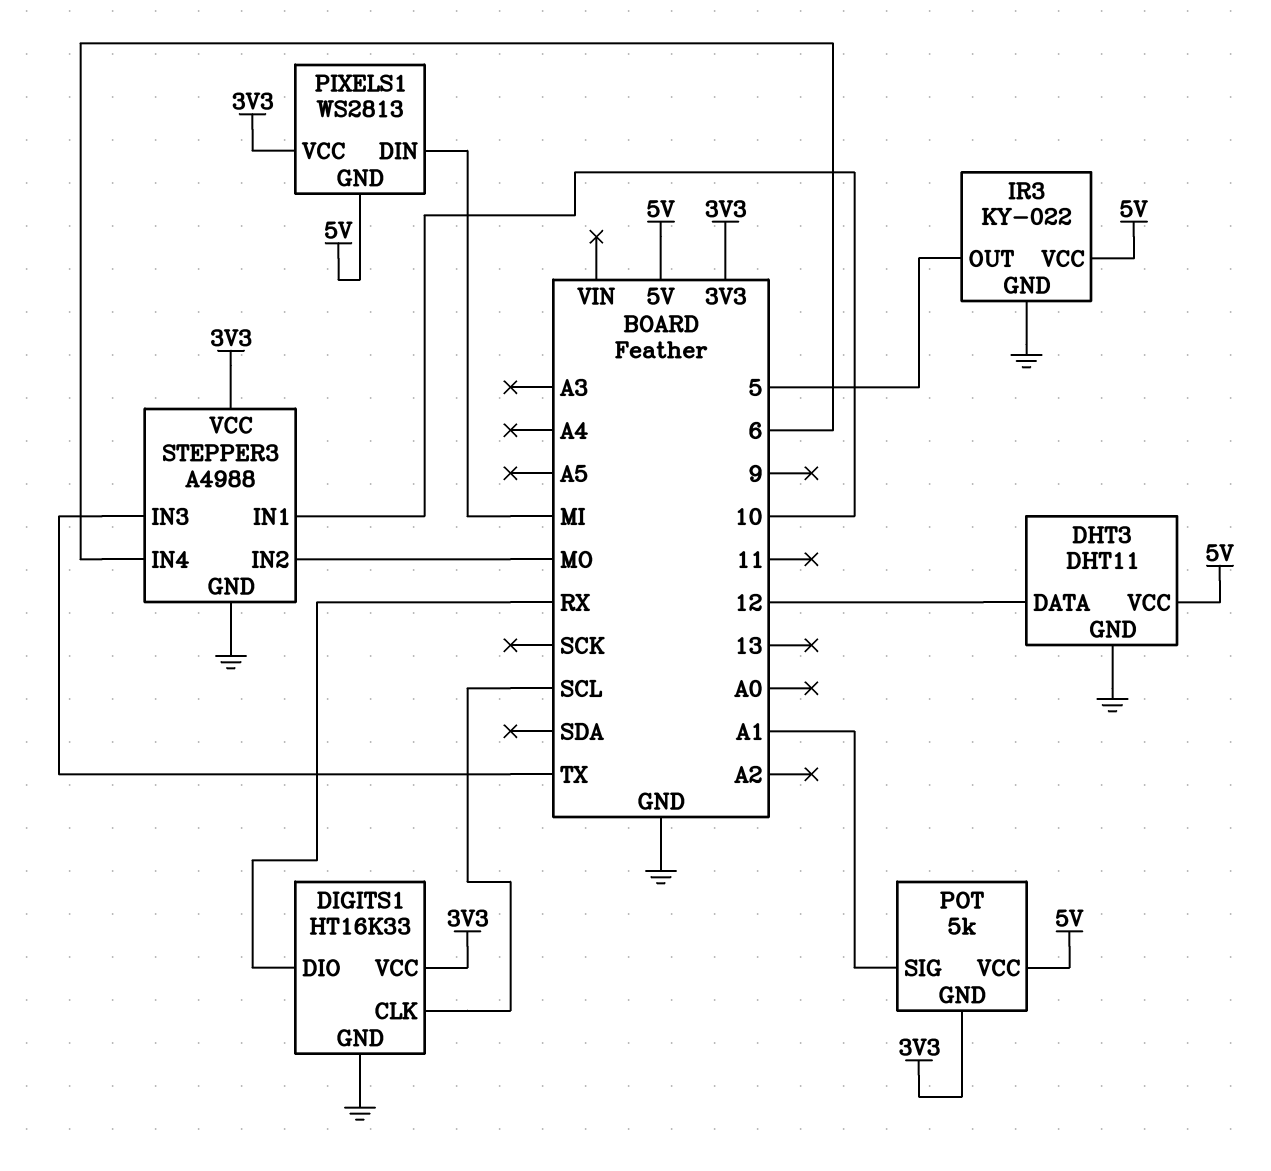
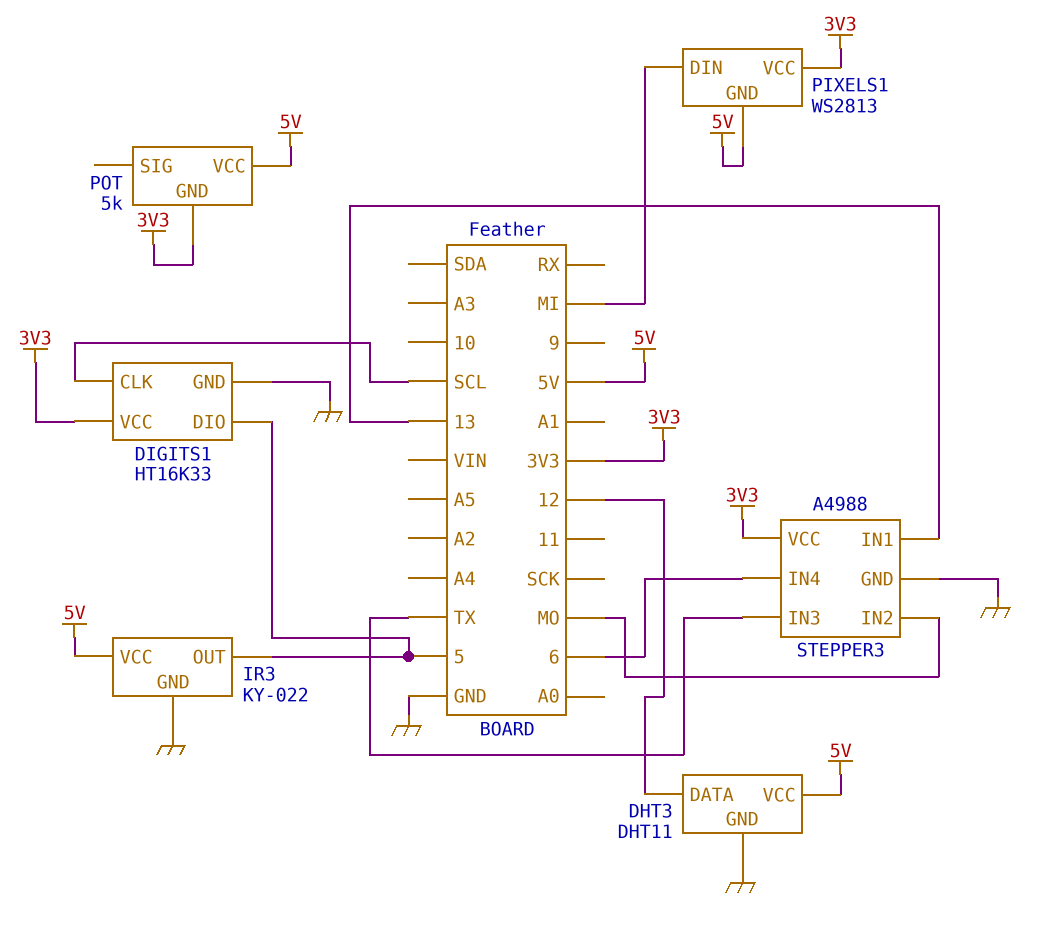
DIGITS1 pin DIO: RX -> 5
POT pin SIG: A1 -> none
STEPPER3 pin IN1: 10 -> 13

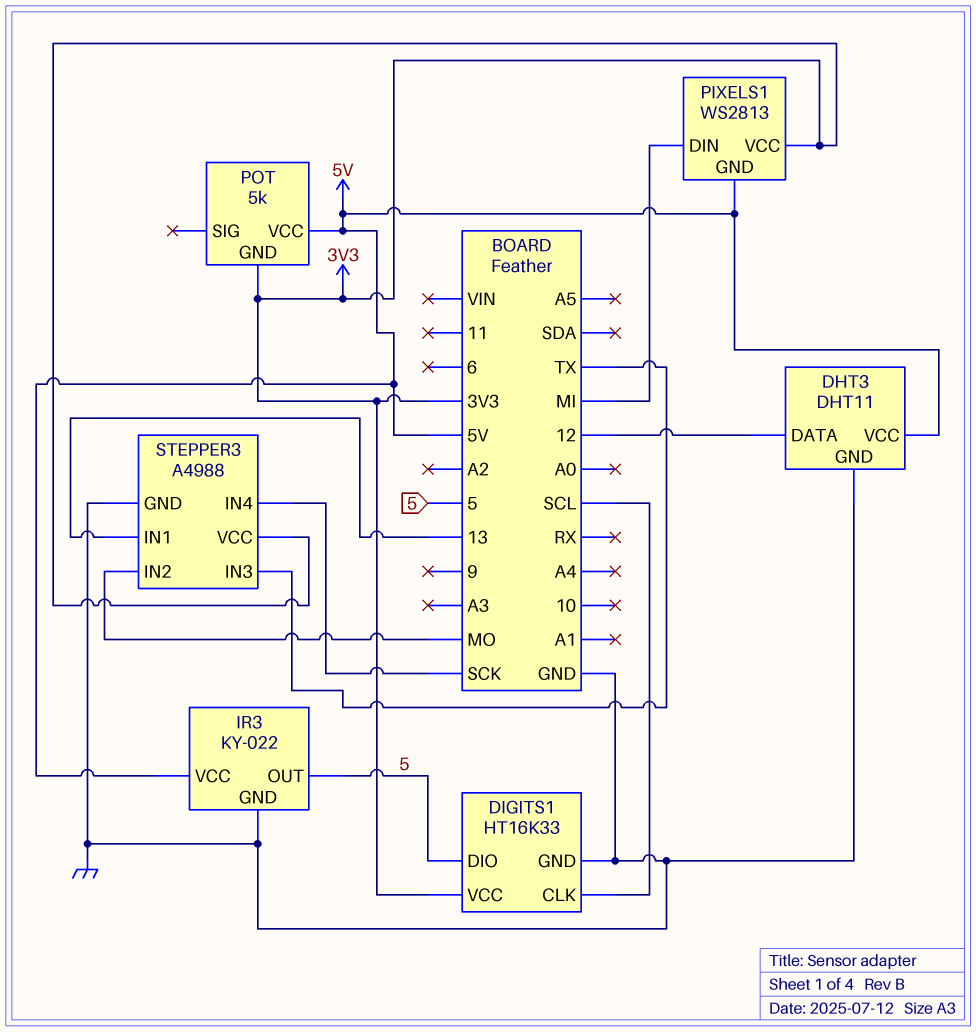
STEPPER3 pin IN4: 6 -> SCK

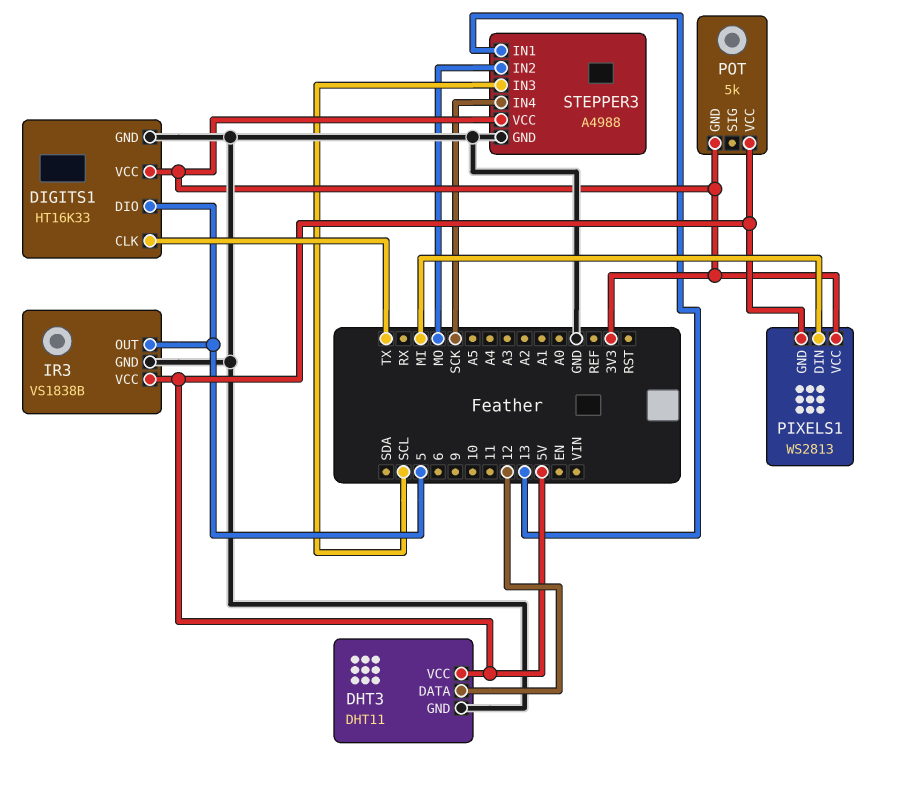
DIGITS1 pin CLK: SCL -> TX
IR3: KY-022 -> VS1838B
STEPPER3 pin IN3: TX -> SCL

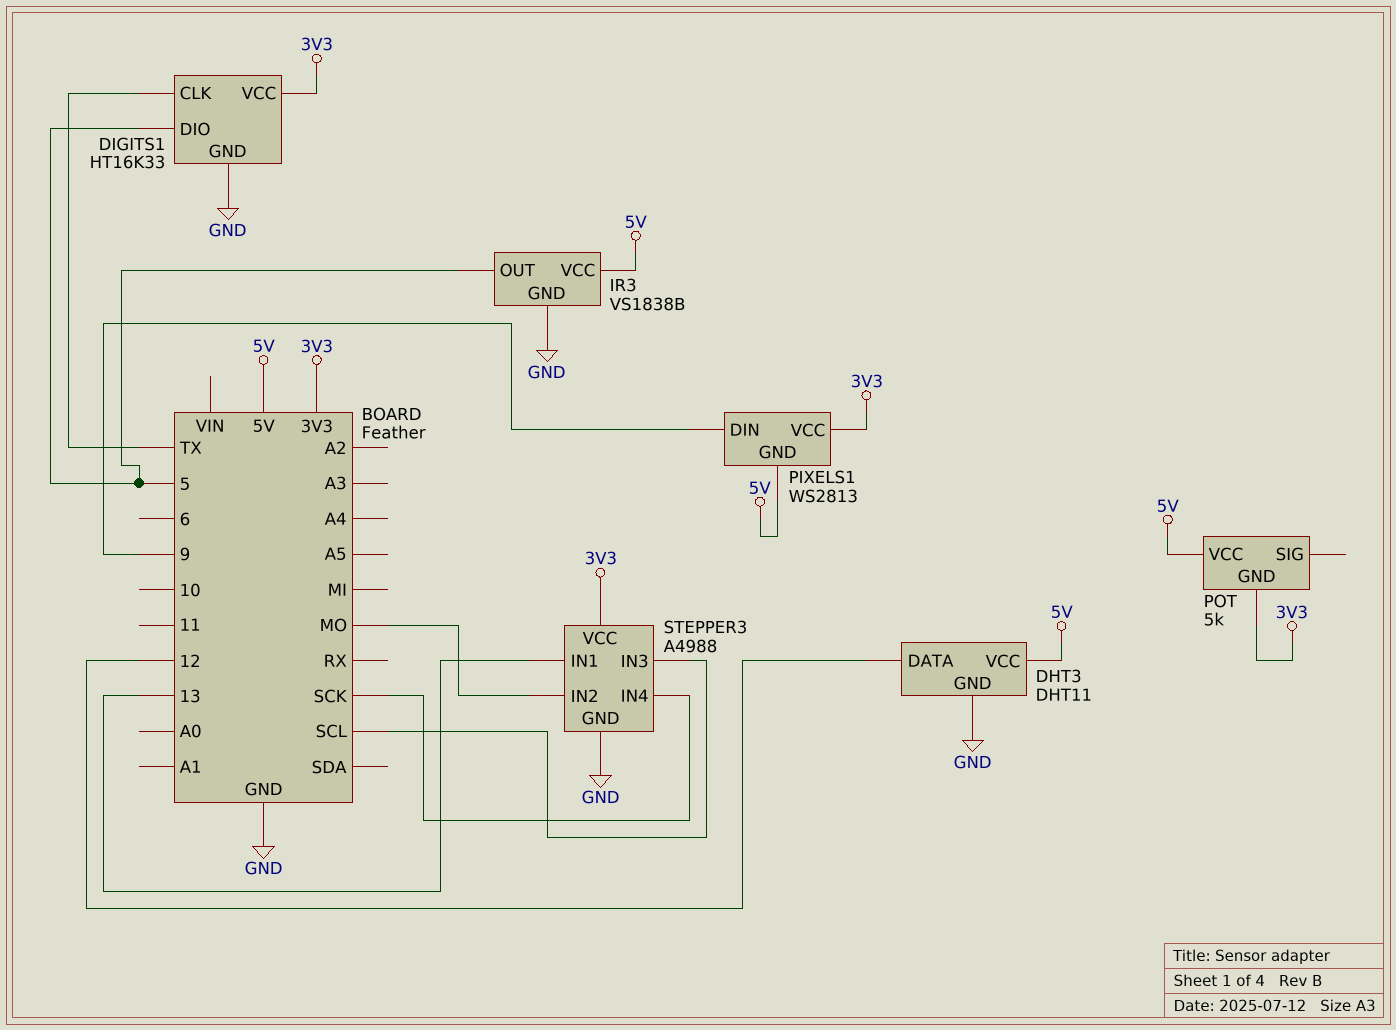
PIXELS1 pin DIN: MI -> 9

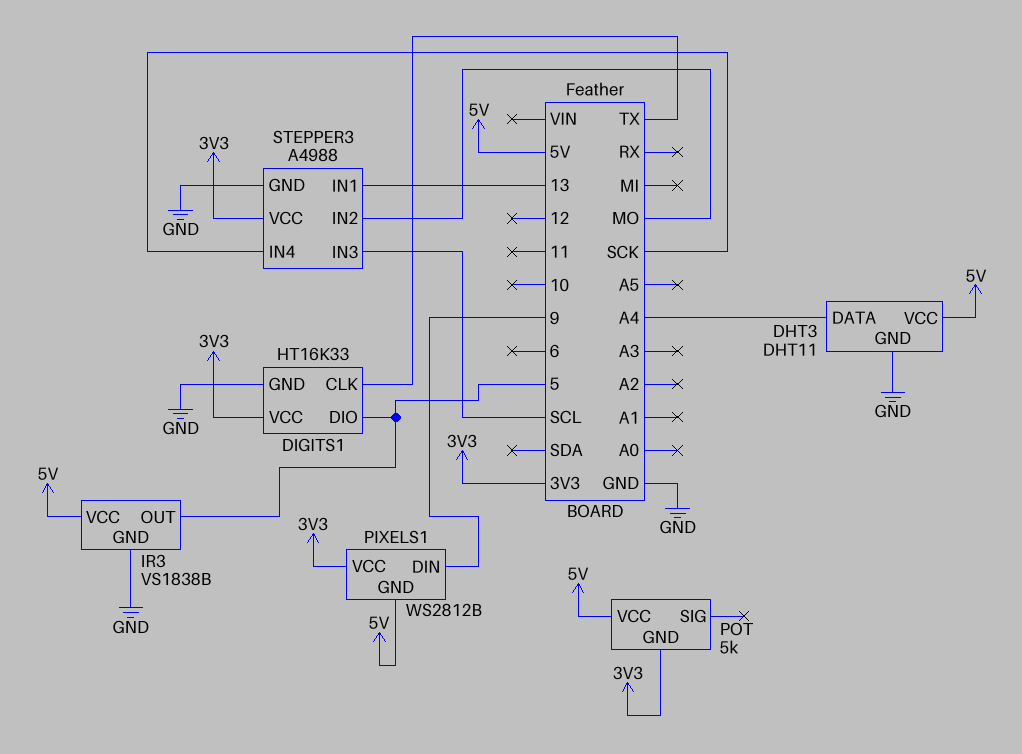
DHT3 pin DATA: 12 -> A4
PIXELS1: WS2813 -> WS2812B

